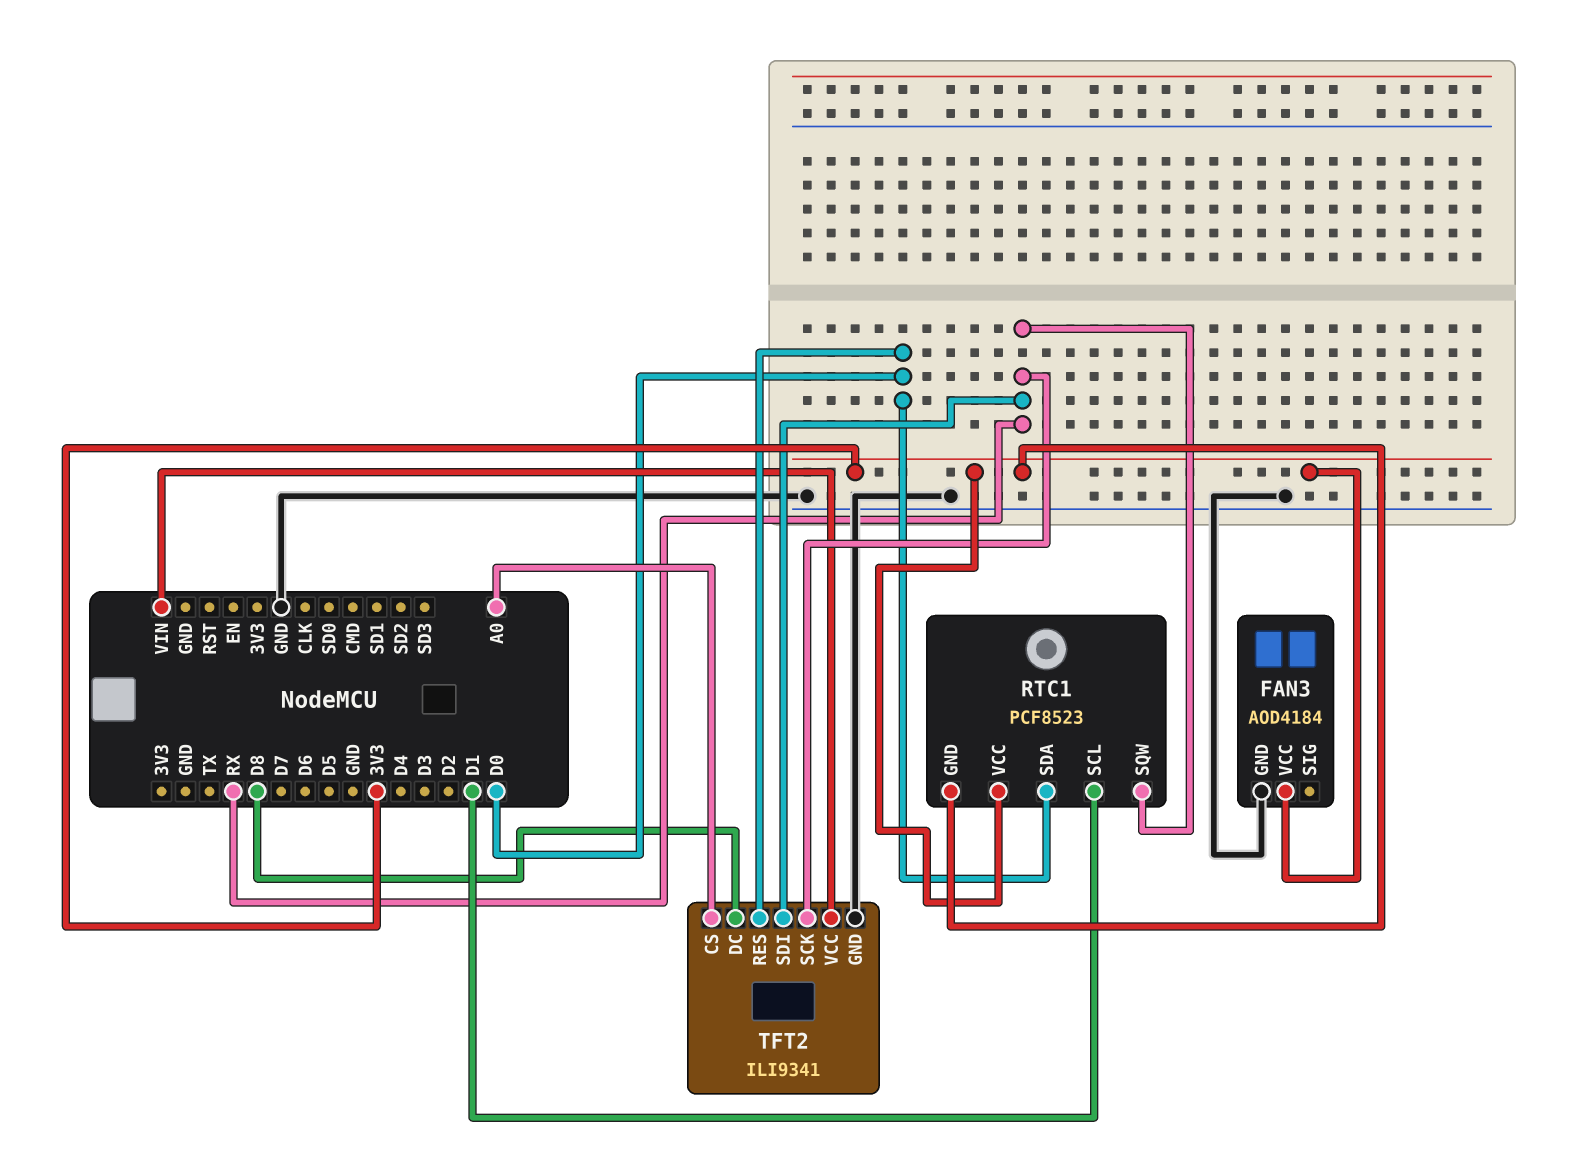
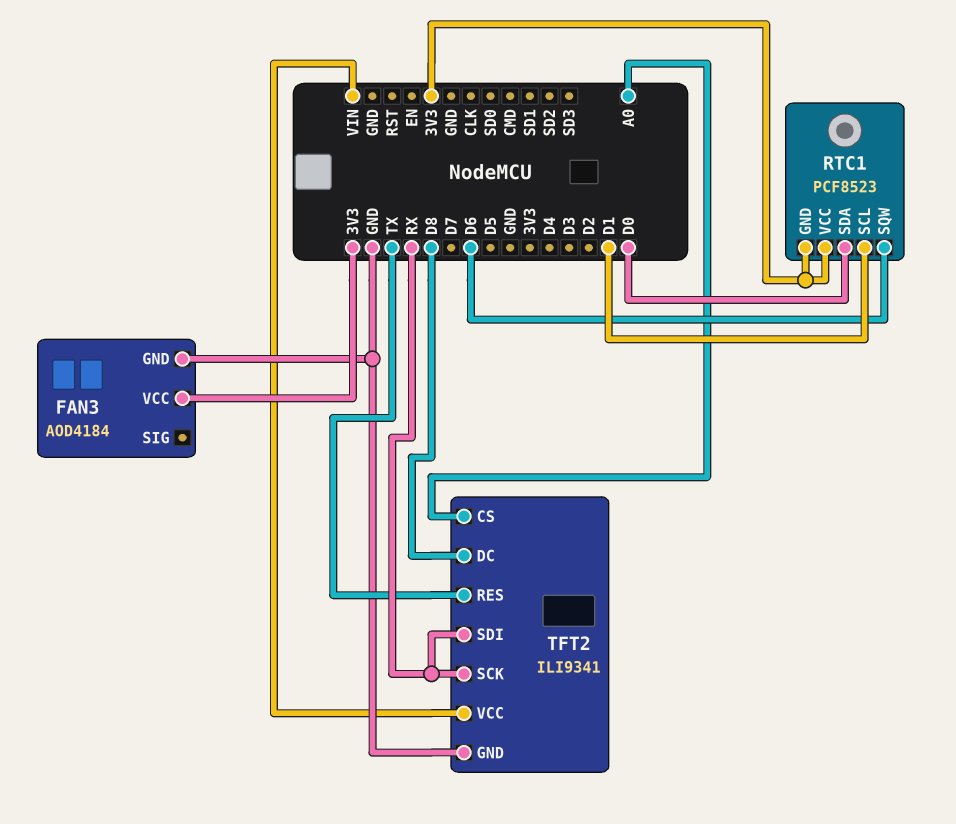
RTC1 pin SQW: RX -> D6
TFT2 pin RES: D0 -> TX

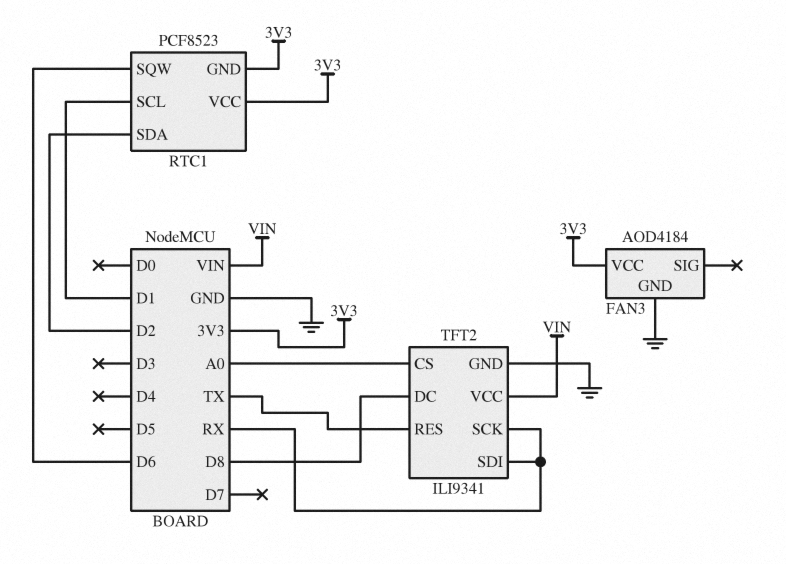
RTC1 pin SDA: D0 -> D2

